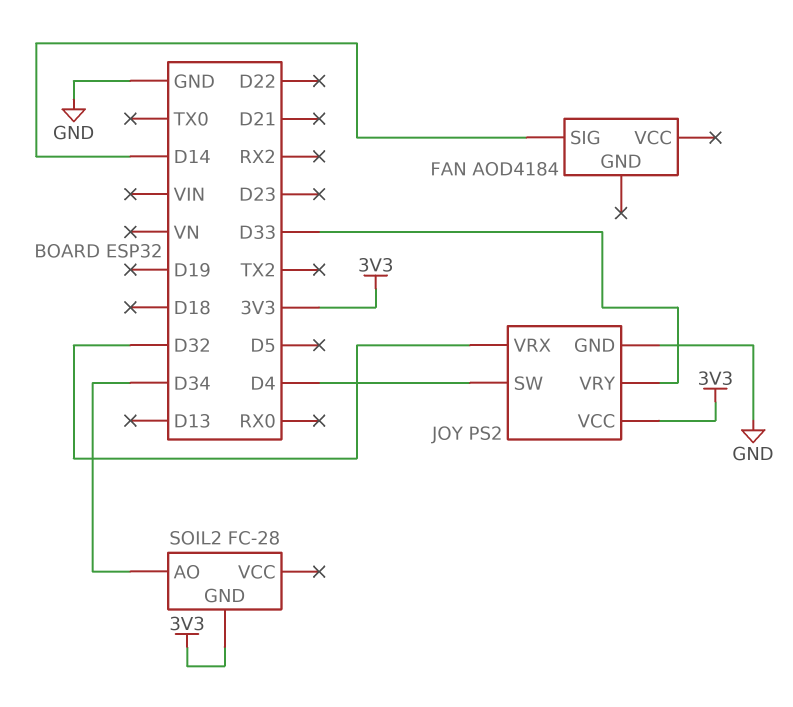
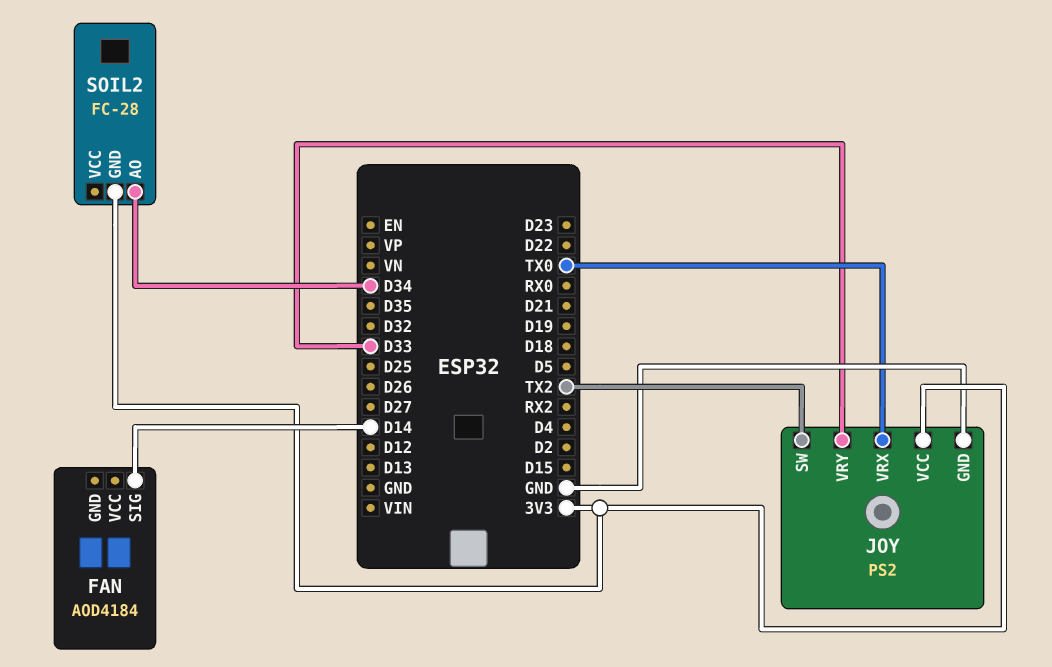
JOY pin SW: D4 -> TX2
JOY pin VRX: D32 -> TX0

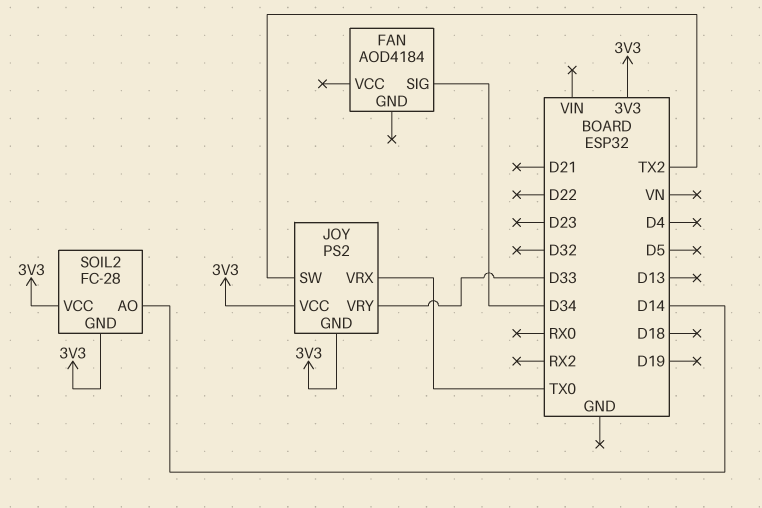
FAN pin SIG: D14 -> D34
JOY pin GND: GND -> 3V3
SOIL2 pin AO: D34 -> D14
SOIL2 pin VCC: none -> 3V3

